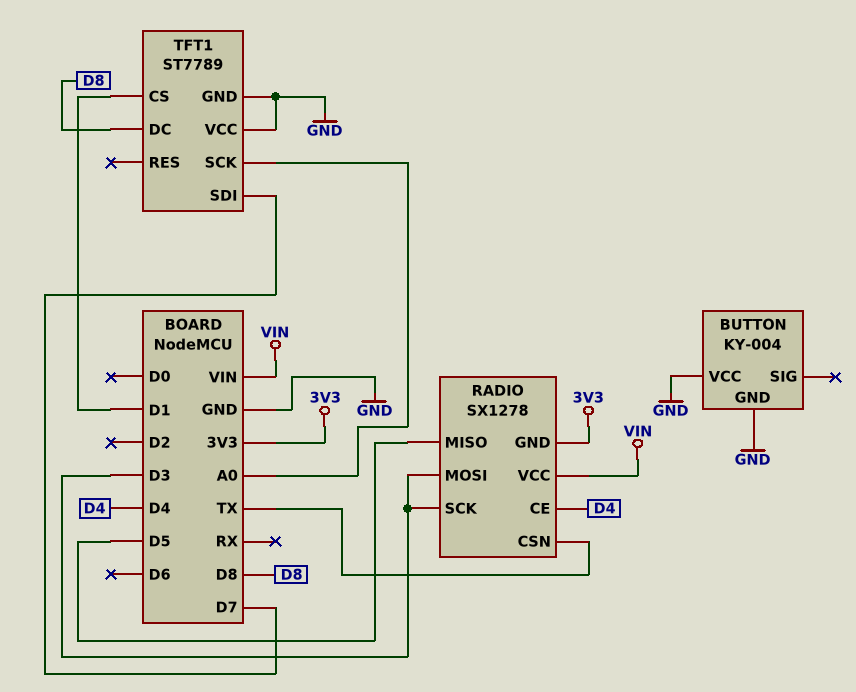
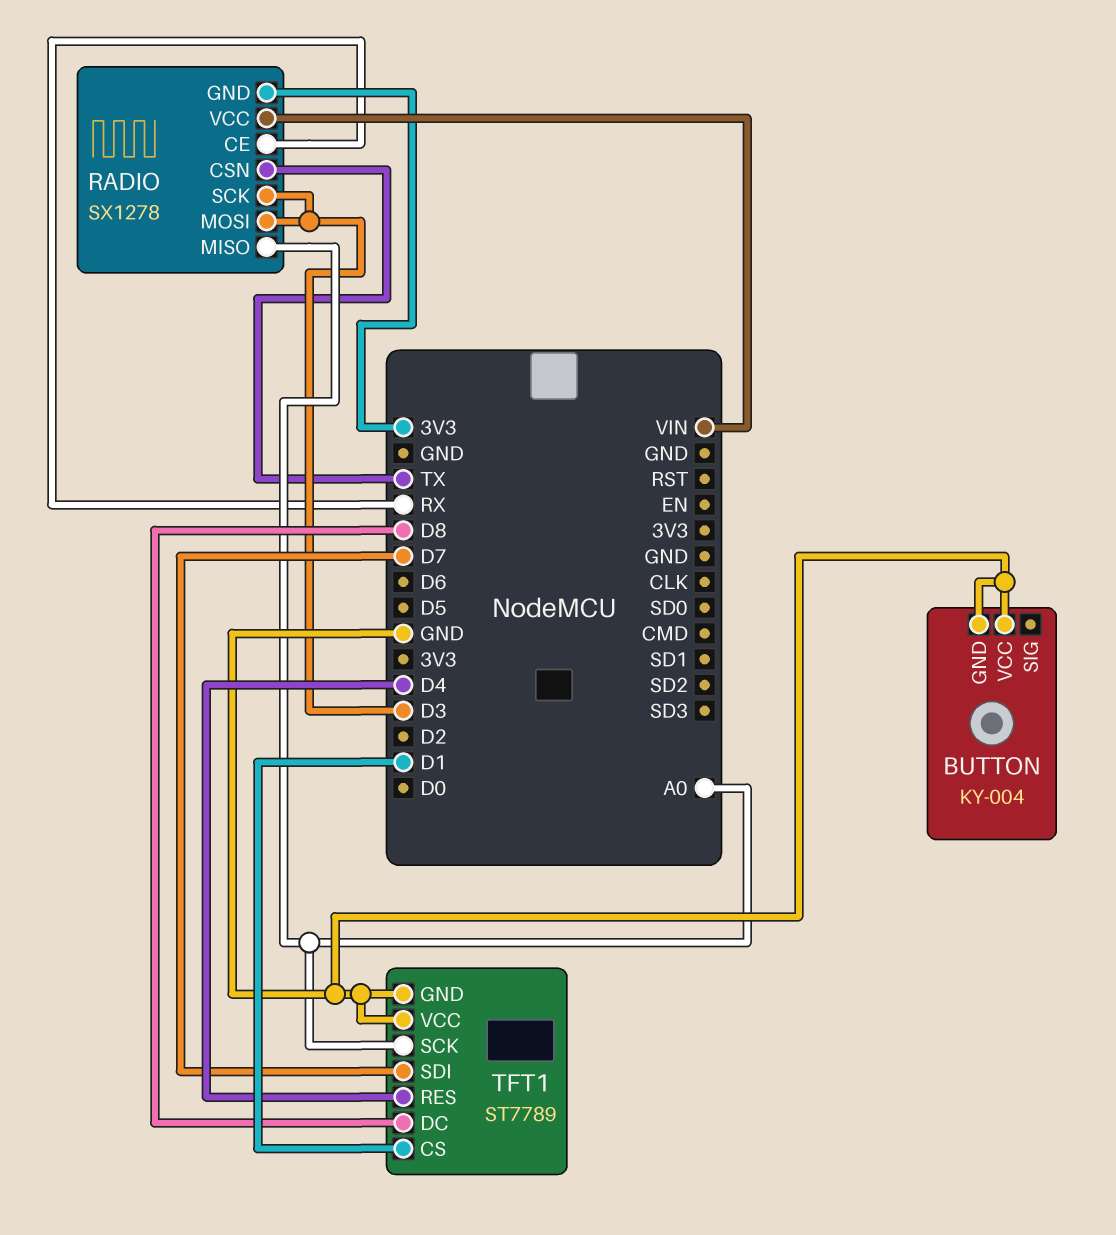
RADIO pin CE: D4 -> RX
RADIO pin MISO: D5 -> A0
TFT1 pin RES: none -> D4

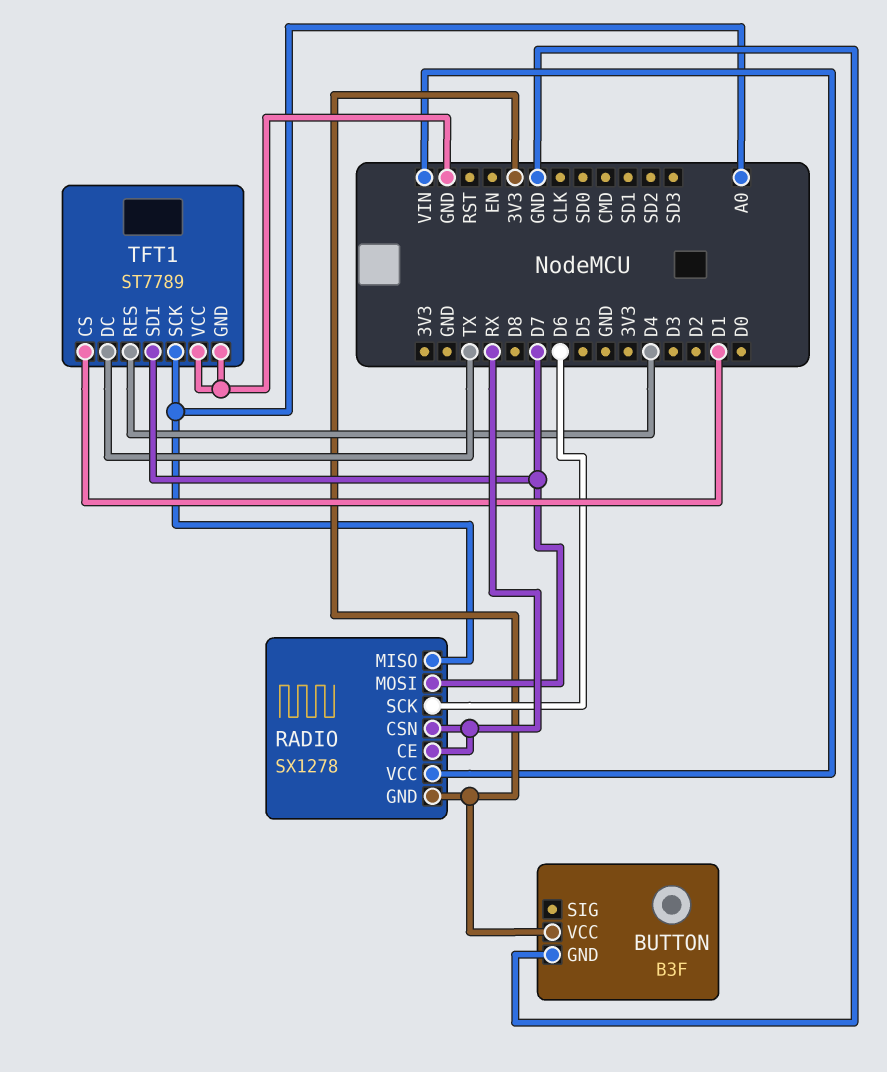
BUTTON: KY-004 -> B3F
BUTTON pin VCC: GND -> 3V3
RADIO pin CSN: TX -> RX
RADIO pin MOSI: D3 -> D7
RADIO pin SCK: D3 -> D6
TFT1 pin DC: D8 -> TX

